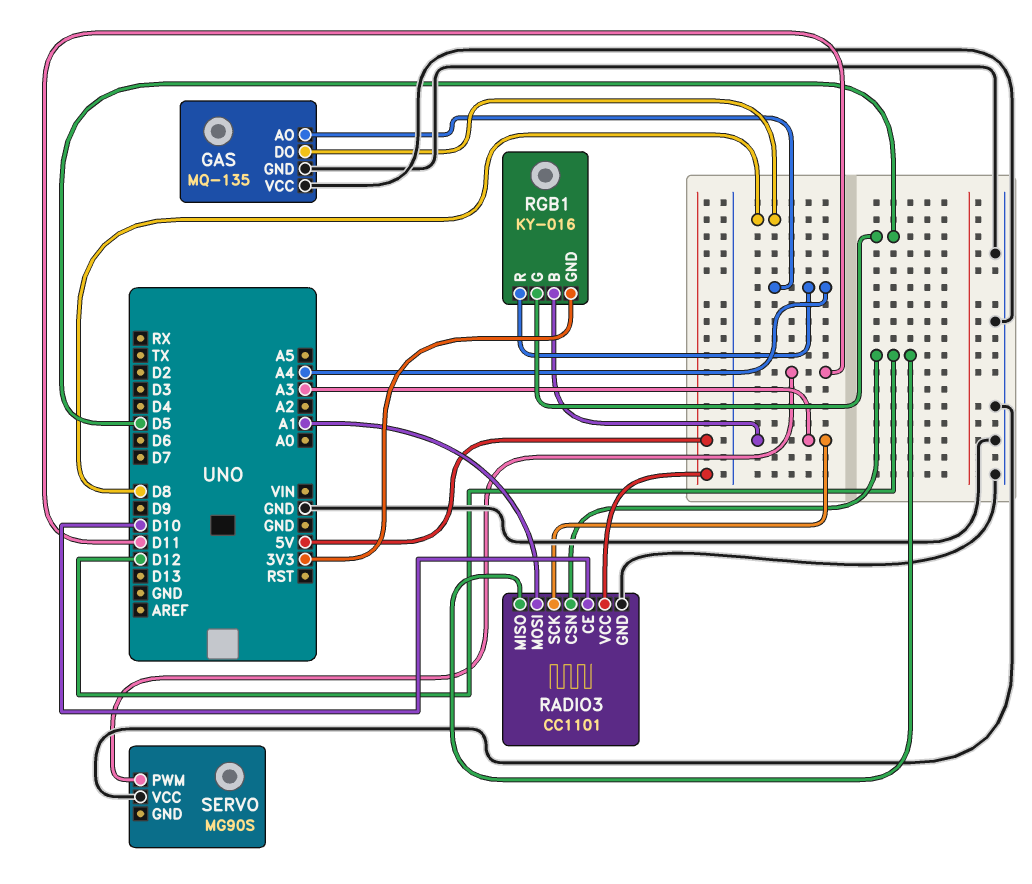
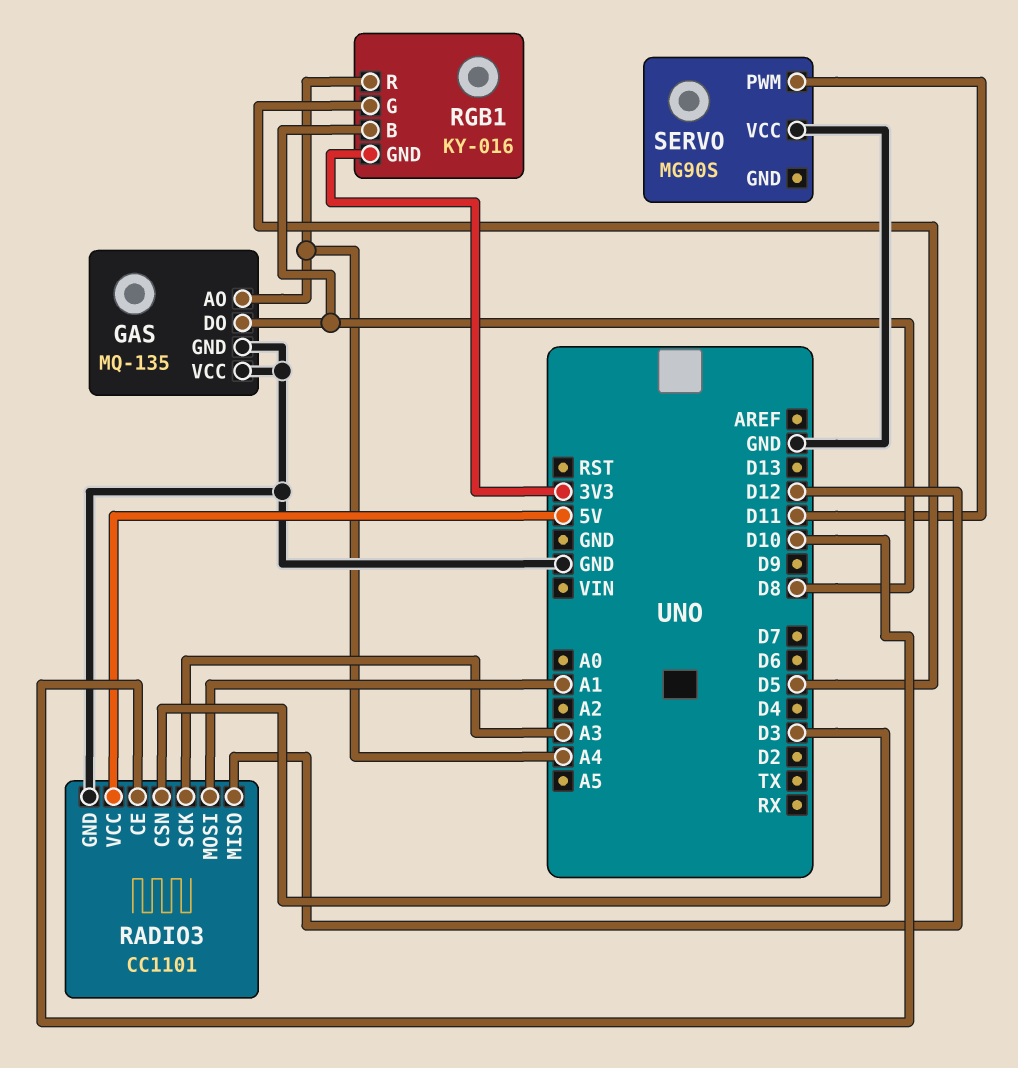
RADIO3 pin CSN: D12 -> D3
RGB1 pin B: A3 -> D8

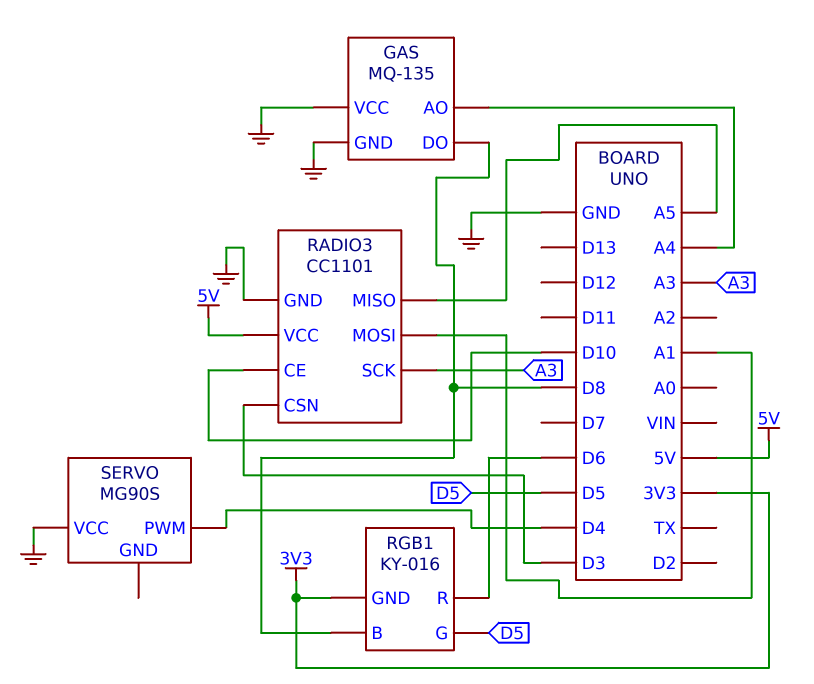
RADIO3 pin MISO: D12 -> A5
RGB1 pin R: A4 -> D6
SERVO pin PWM: D11 -> D4

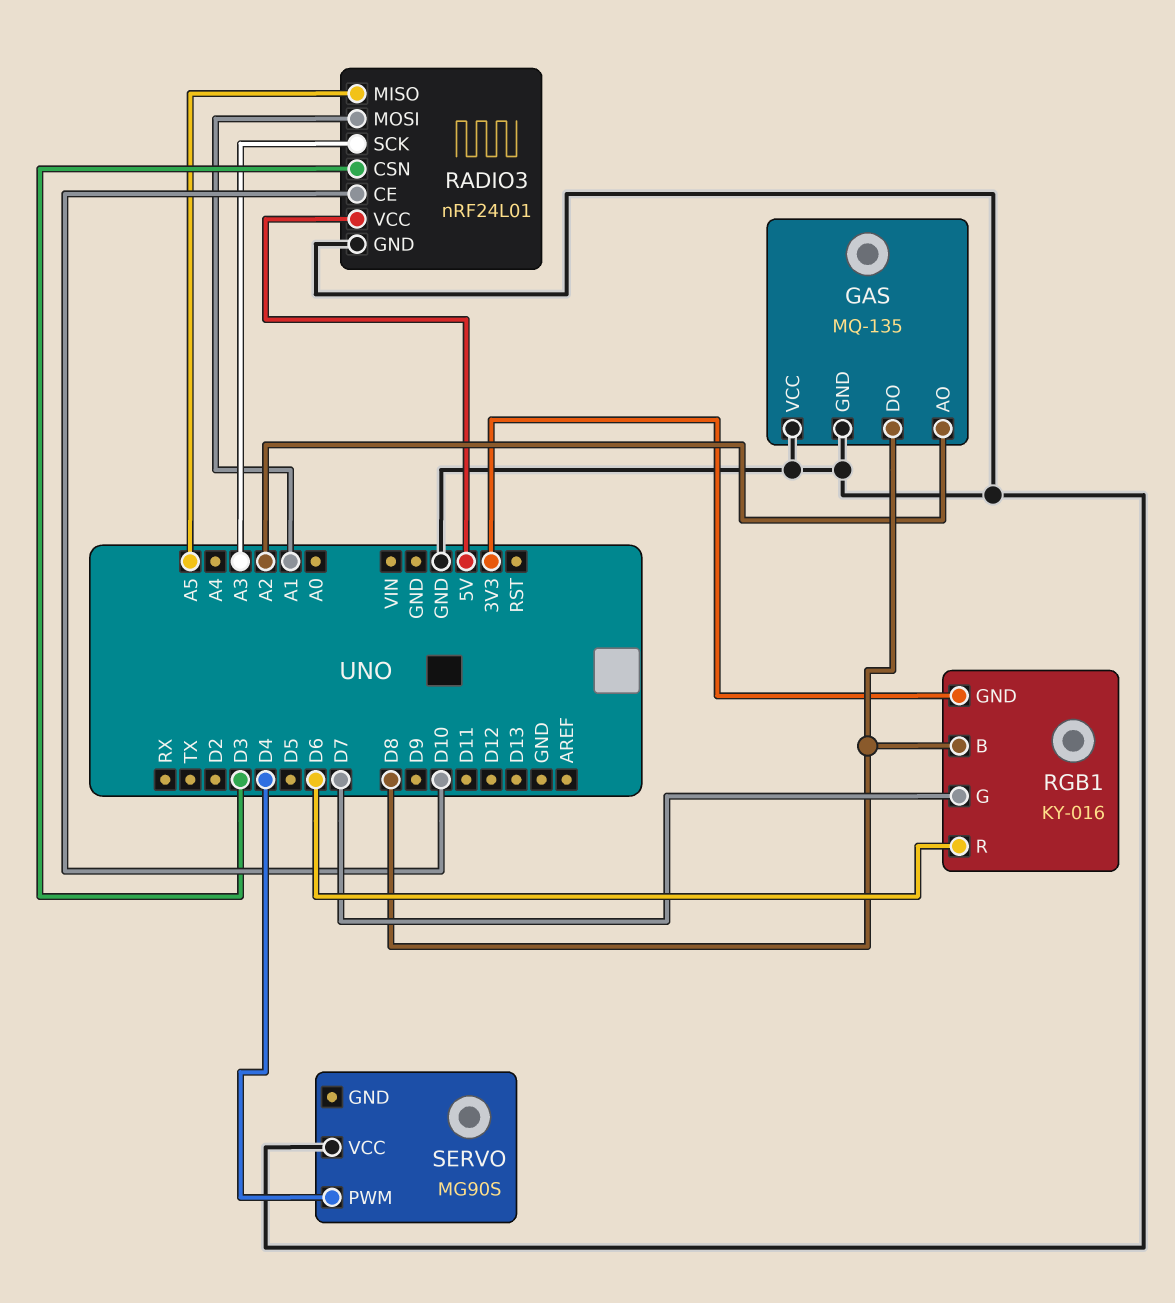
GAS pin AO: A4 -> A2
RADIO3: CC1101 -> nRF24L01
RGB1 pin G: D5 -> D7

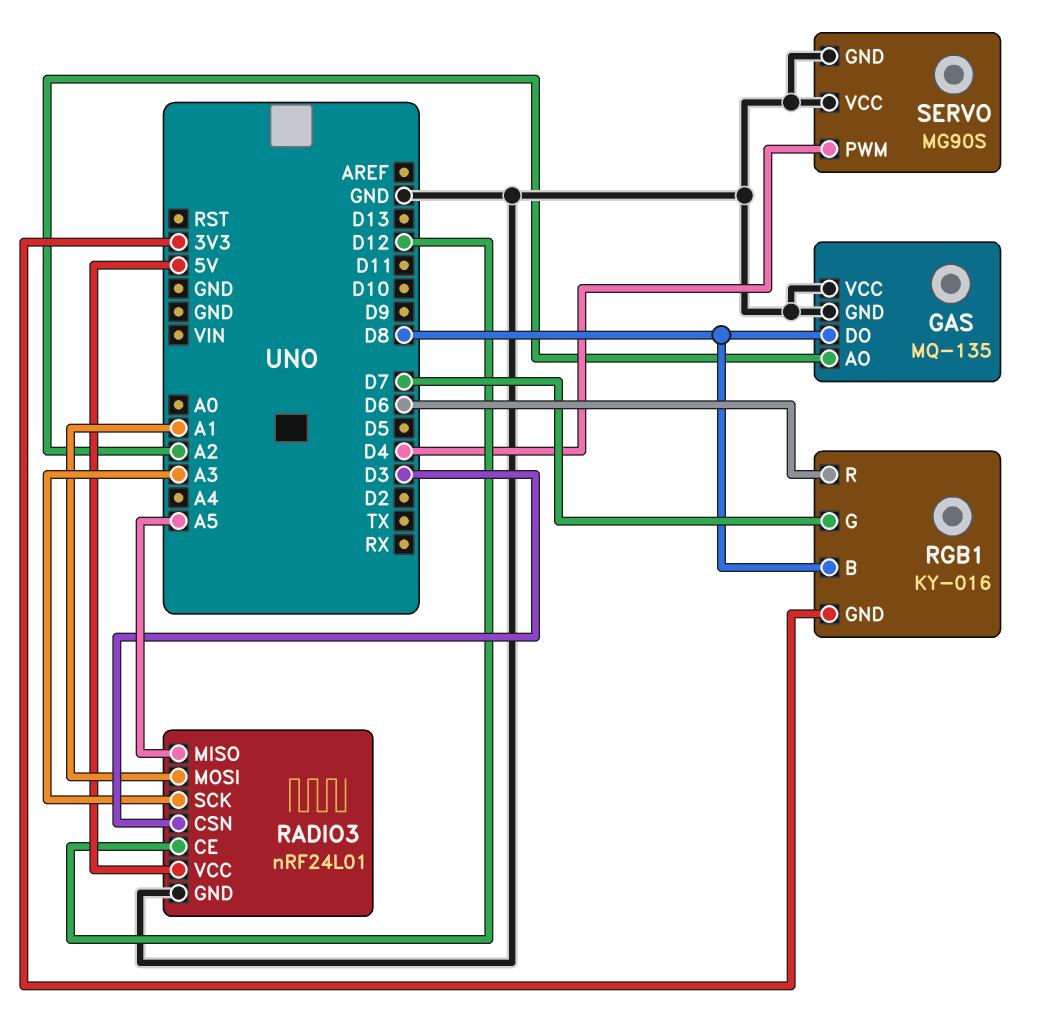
RADIO3 pin CE: D10 -> D12
SERVO pin GND: none -> GND

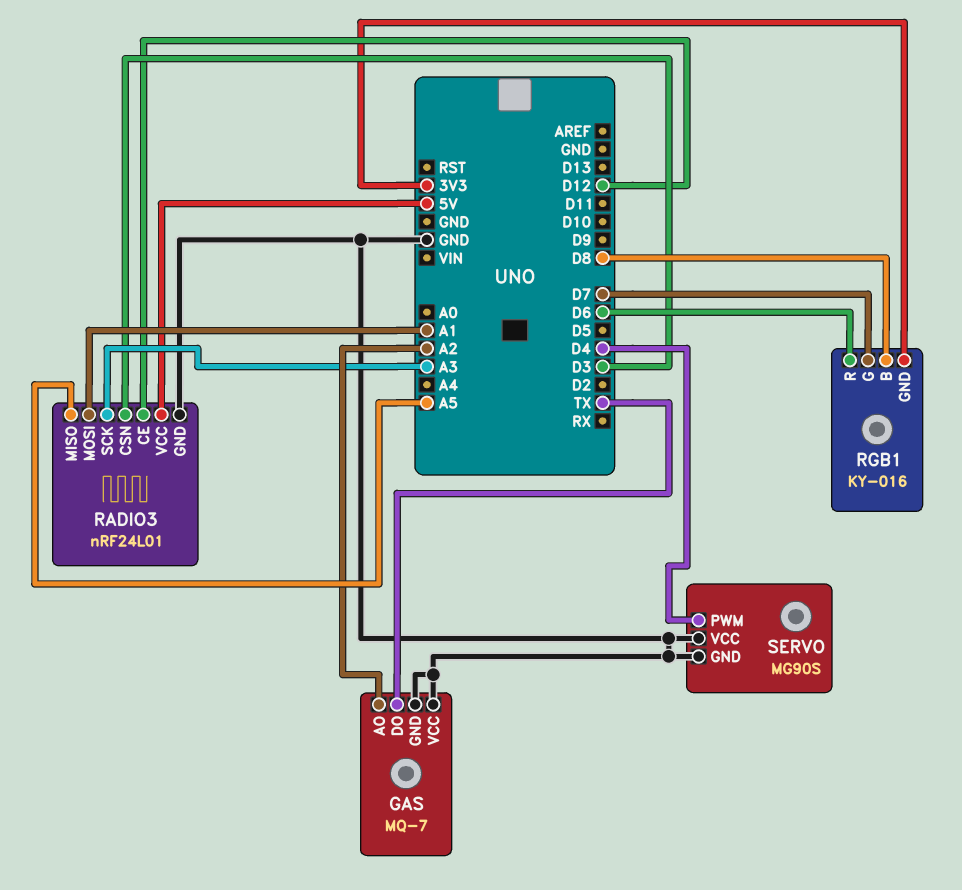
GAS: MQ-135 -> MQ-7
GAS pin DO: D8 -> TX

